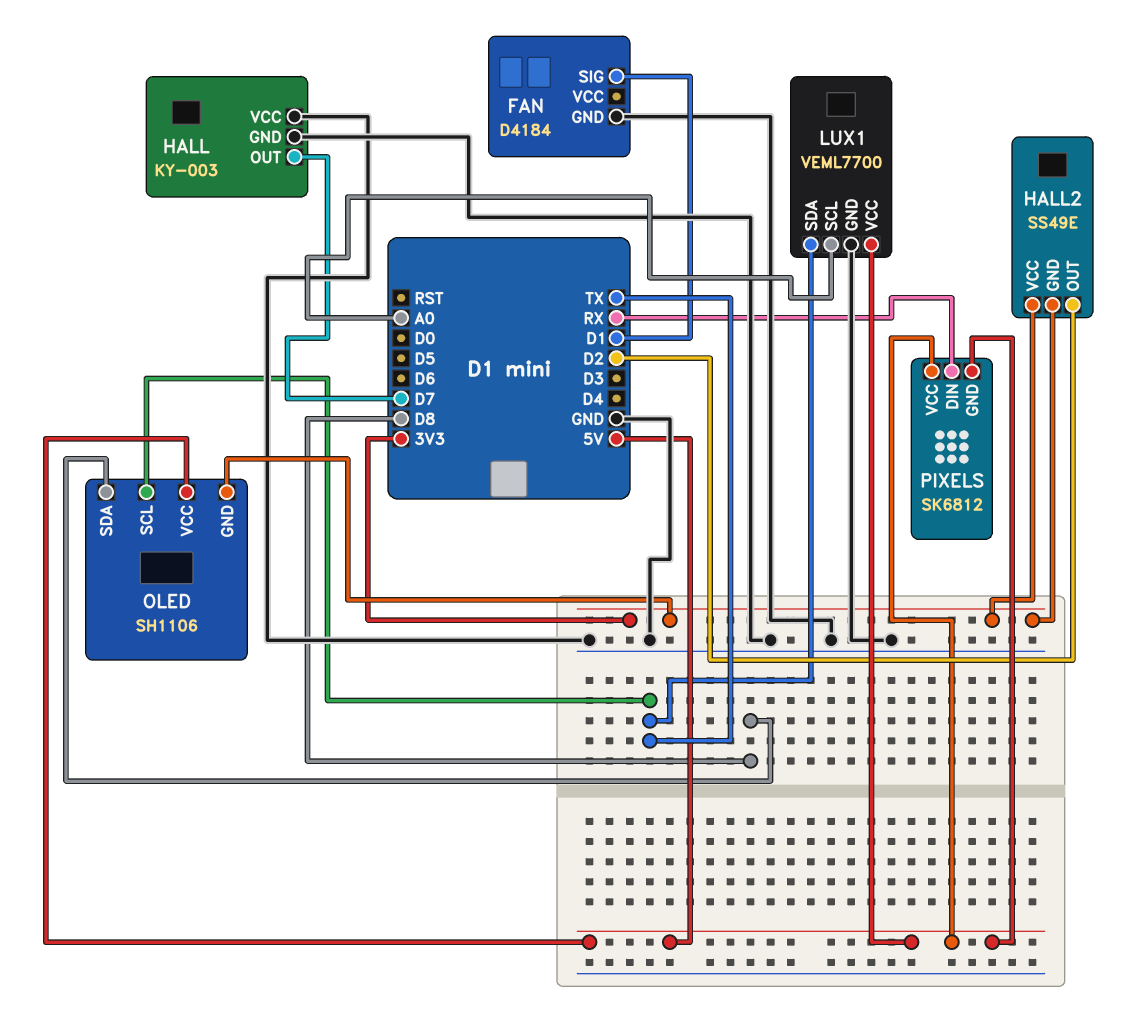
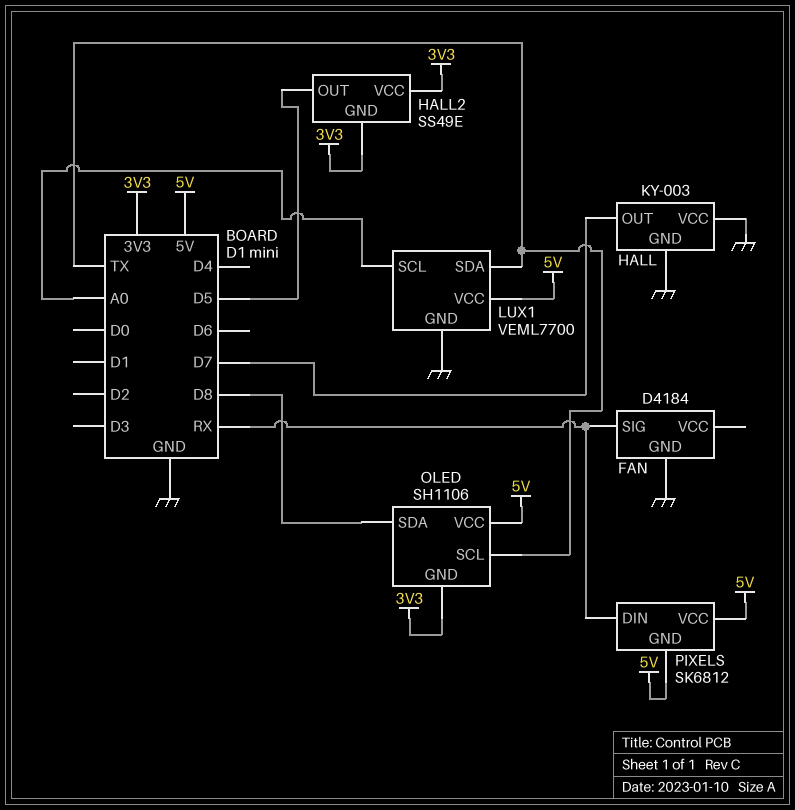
FAN pin SIG: D1 -> RX
HALL2 pin OUT: D2 -> D5

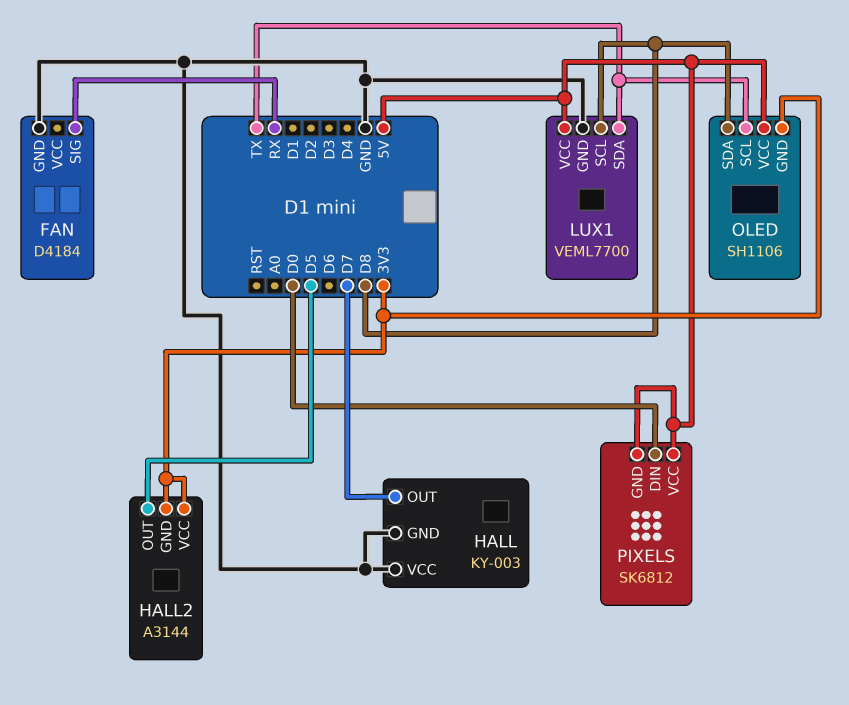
HALL2: SS49E -> A3144
LUX1 pin SCL: A0 -> D8
PIXELS pin DIN: RX -> D0

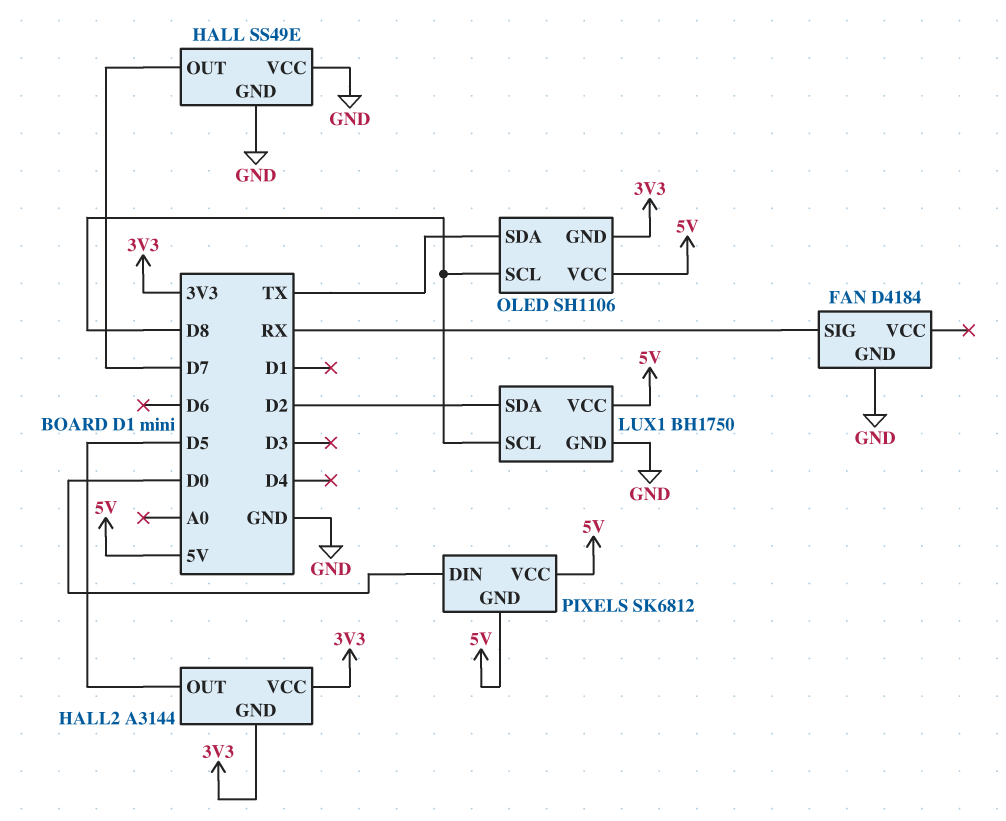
HALL: KY-003 -> SS49E
LUX1: VEML7700 -> BH1750
LUX1 pin SDA: TX -> D2
OLED pin SCL: TX -> D8
OLED pin SDA: D8 -> TX

